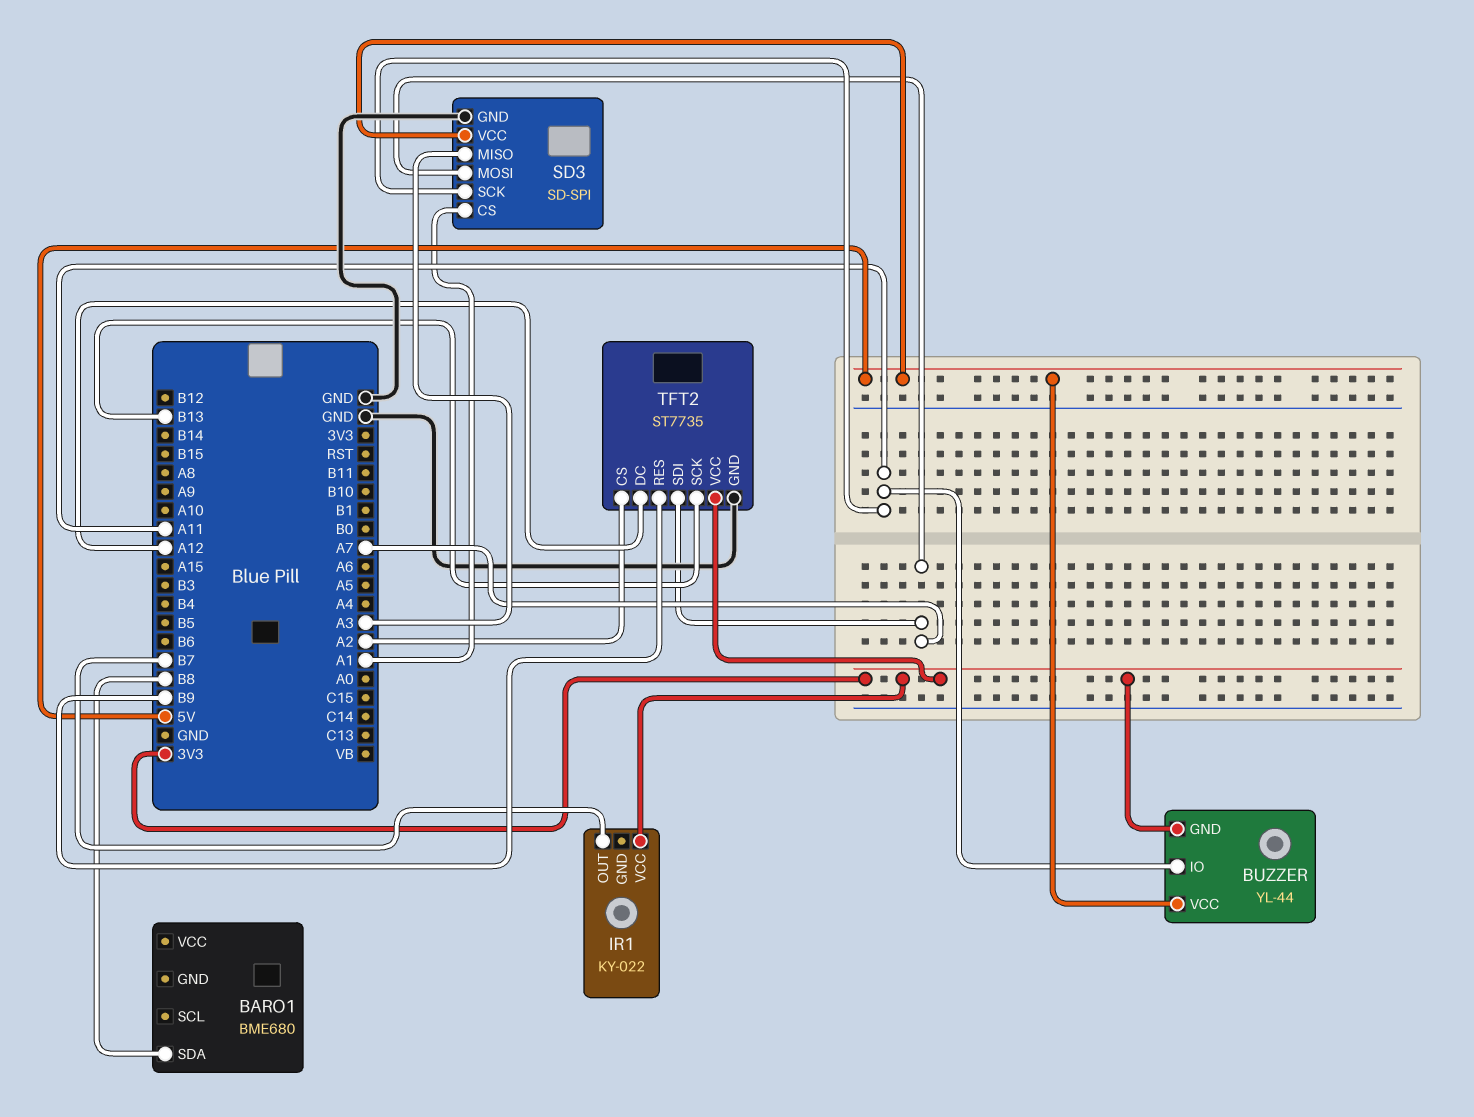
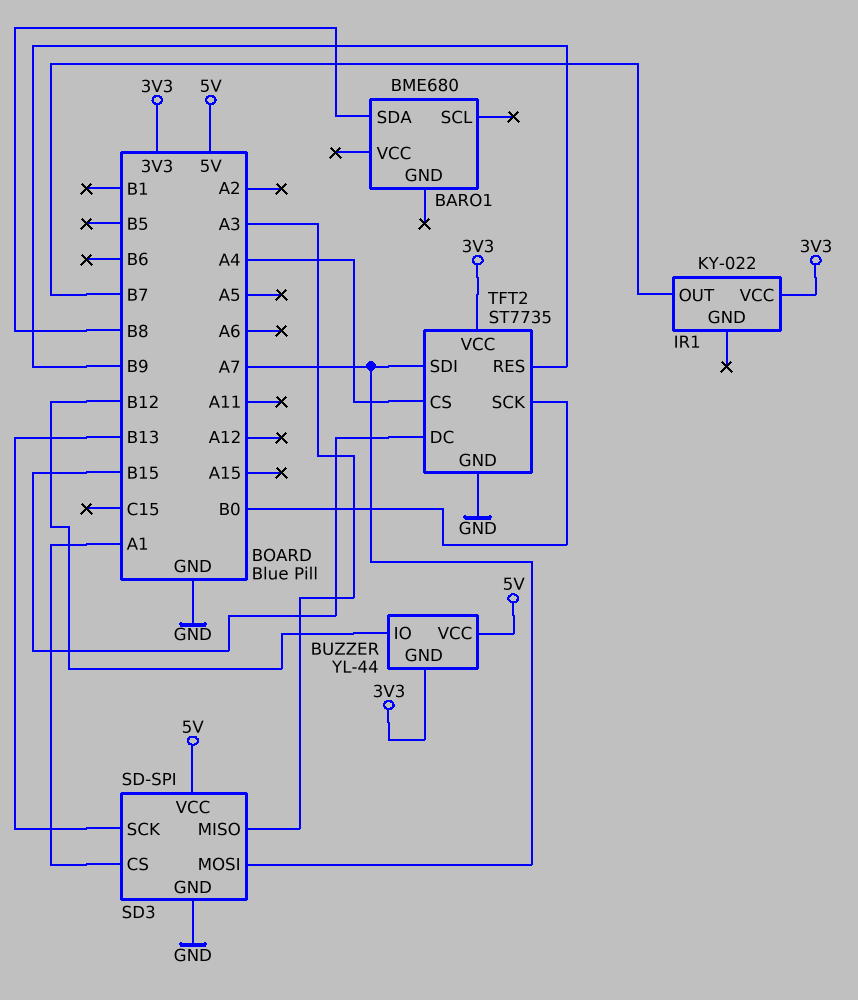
BUZZER pin IO: A11 -> B12
SD3 pin SCK: A11 -> B13
TFT2 pin CS: A2 -> A4
TFT2 pin DC: A12 -> B15
TFT2 pin SCK: B13 -> B0

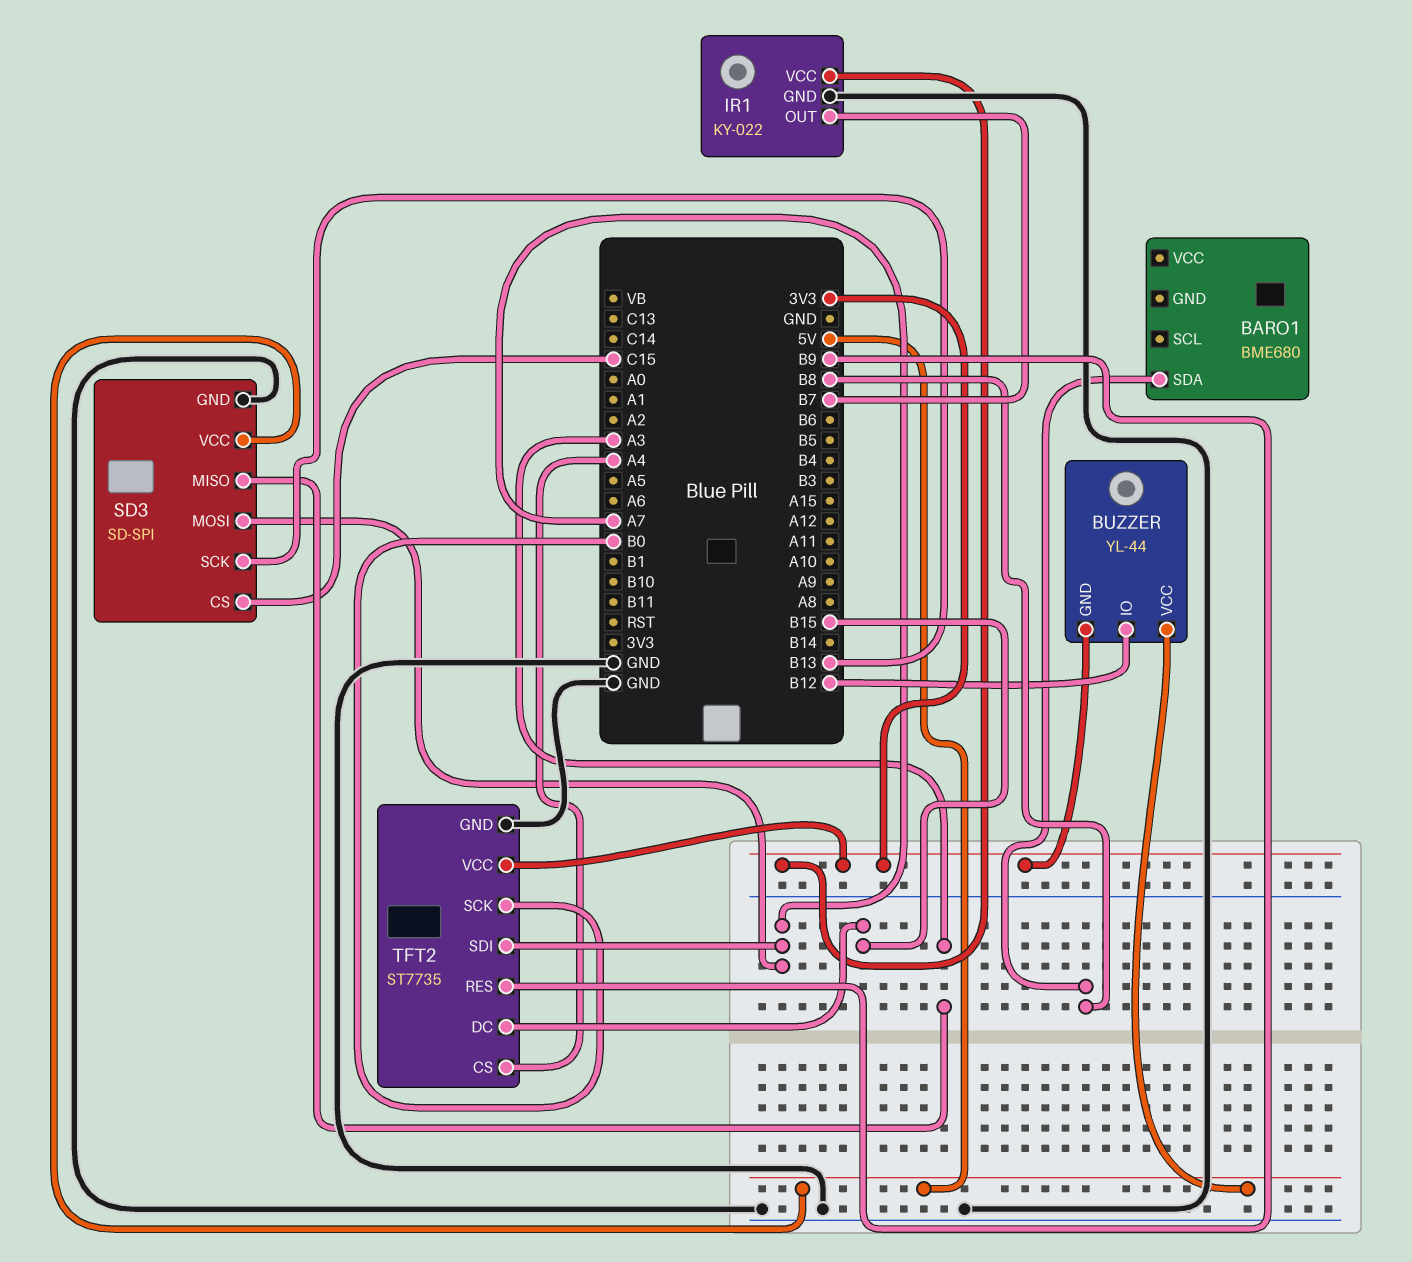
IR1 pin GND: none -> GND
SD3 pin CS: A1 -> C15

